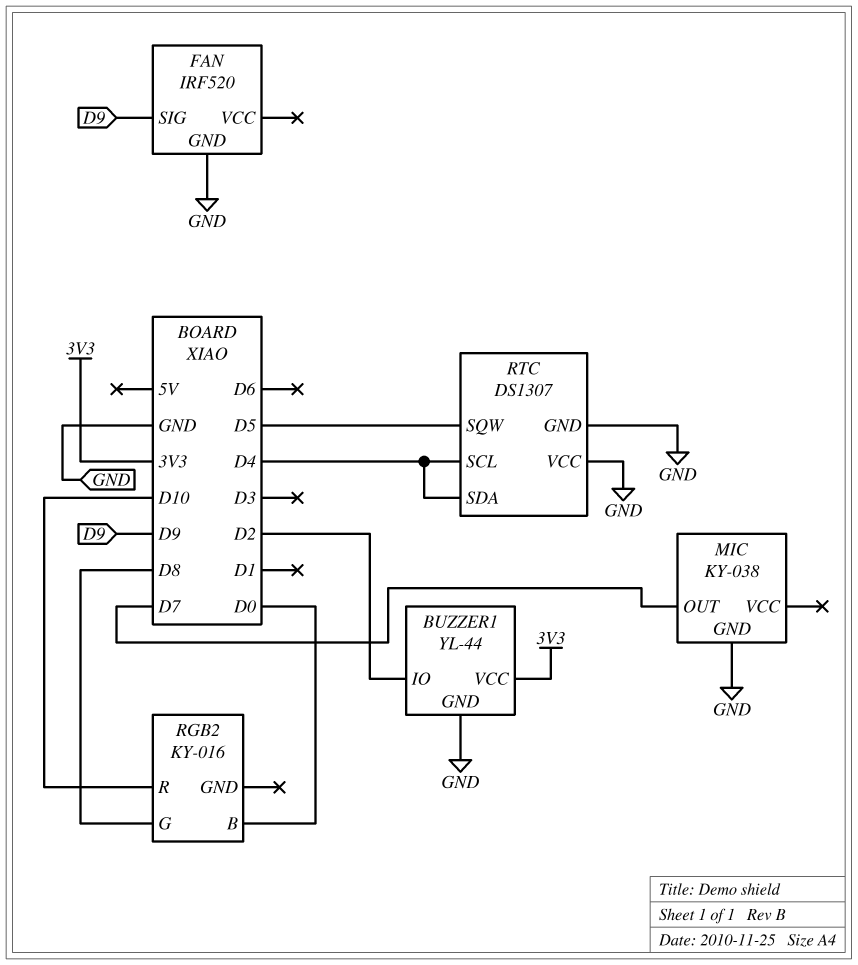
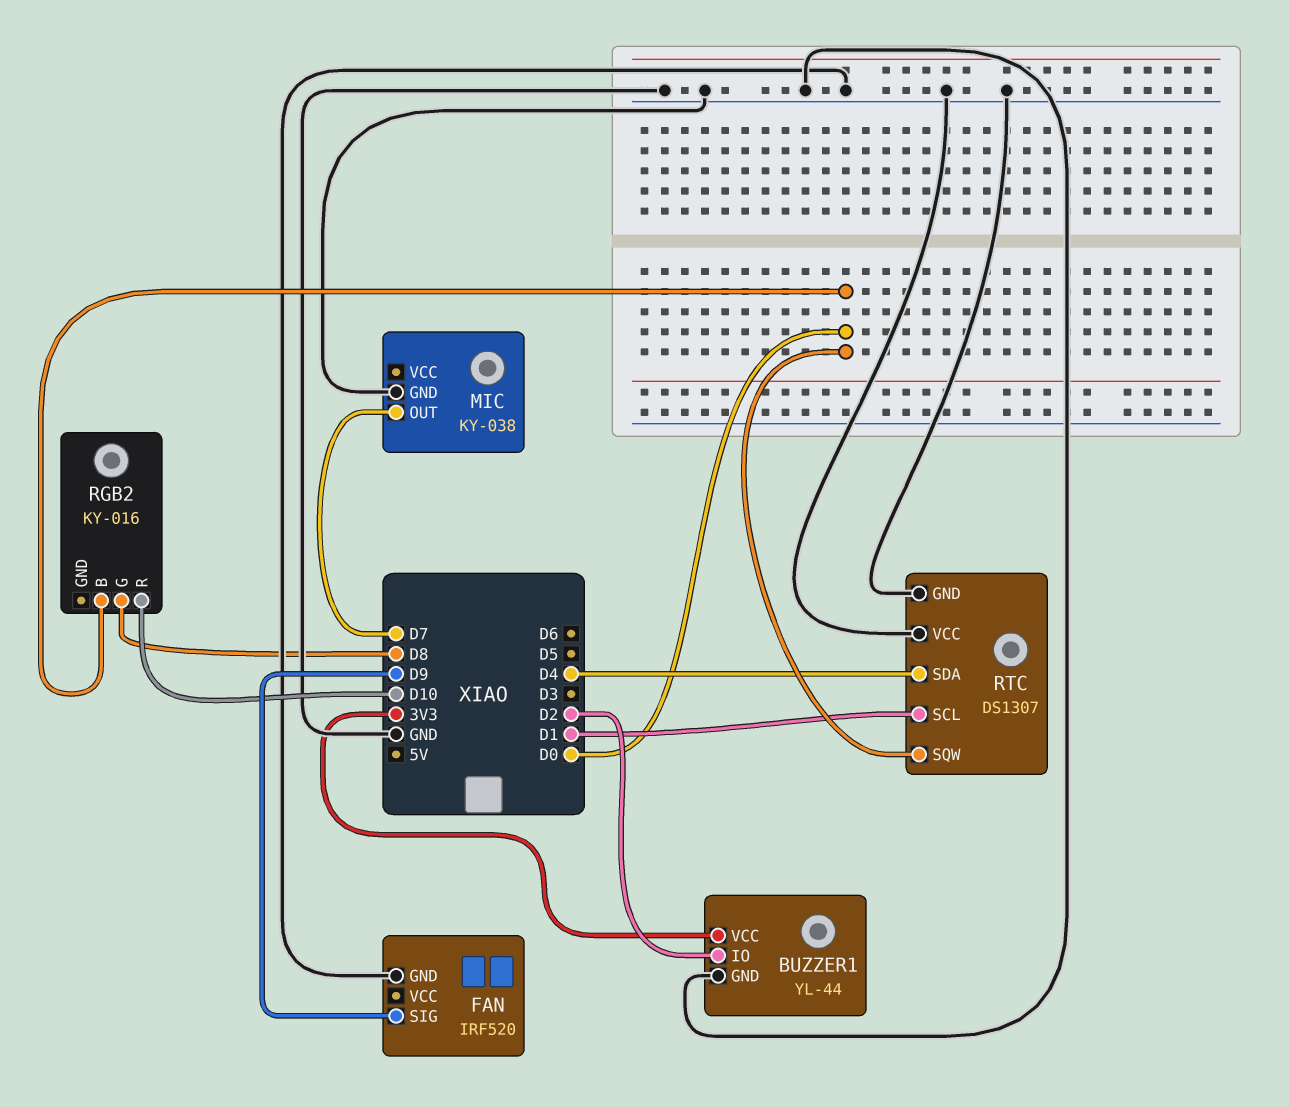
RTC pin SCL: D4 -> D1
RTC pin SQW: D5 -> D0

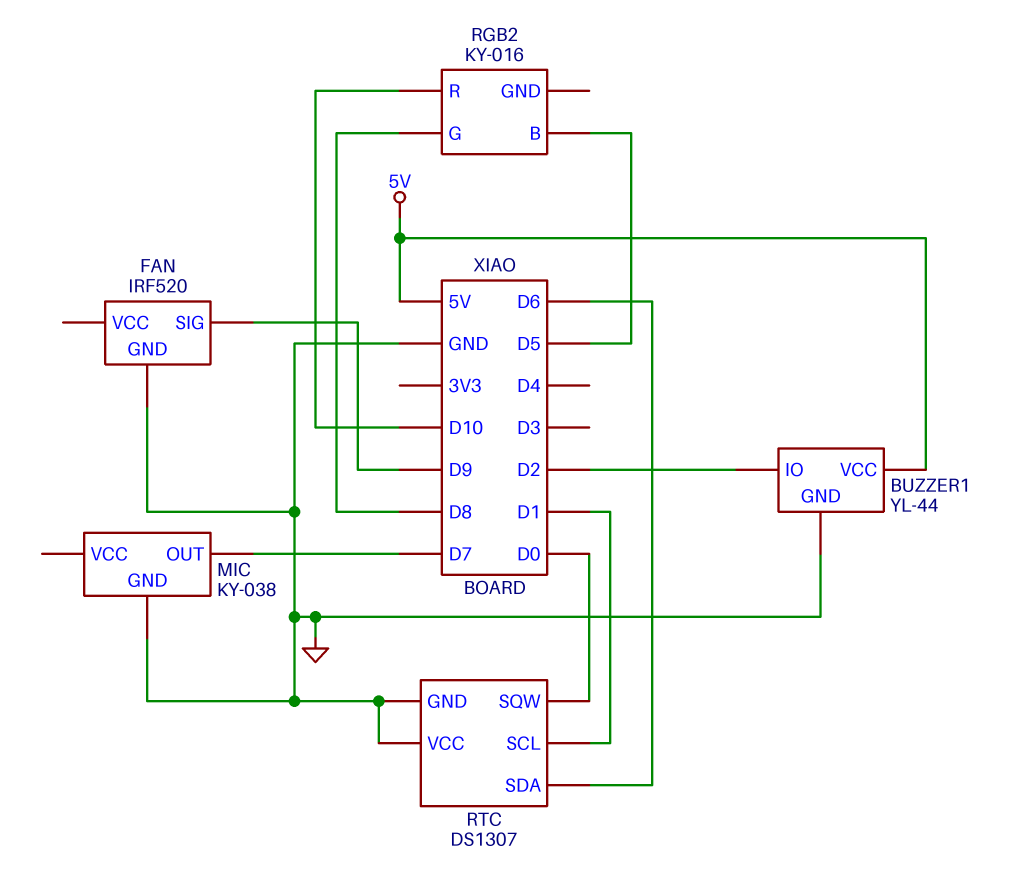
BUZZER1 pin VCC: 3V3 -> 5V
RGB2 pin B: D0 -> D5
RTC pin SDA: D4 -> D6

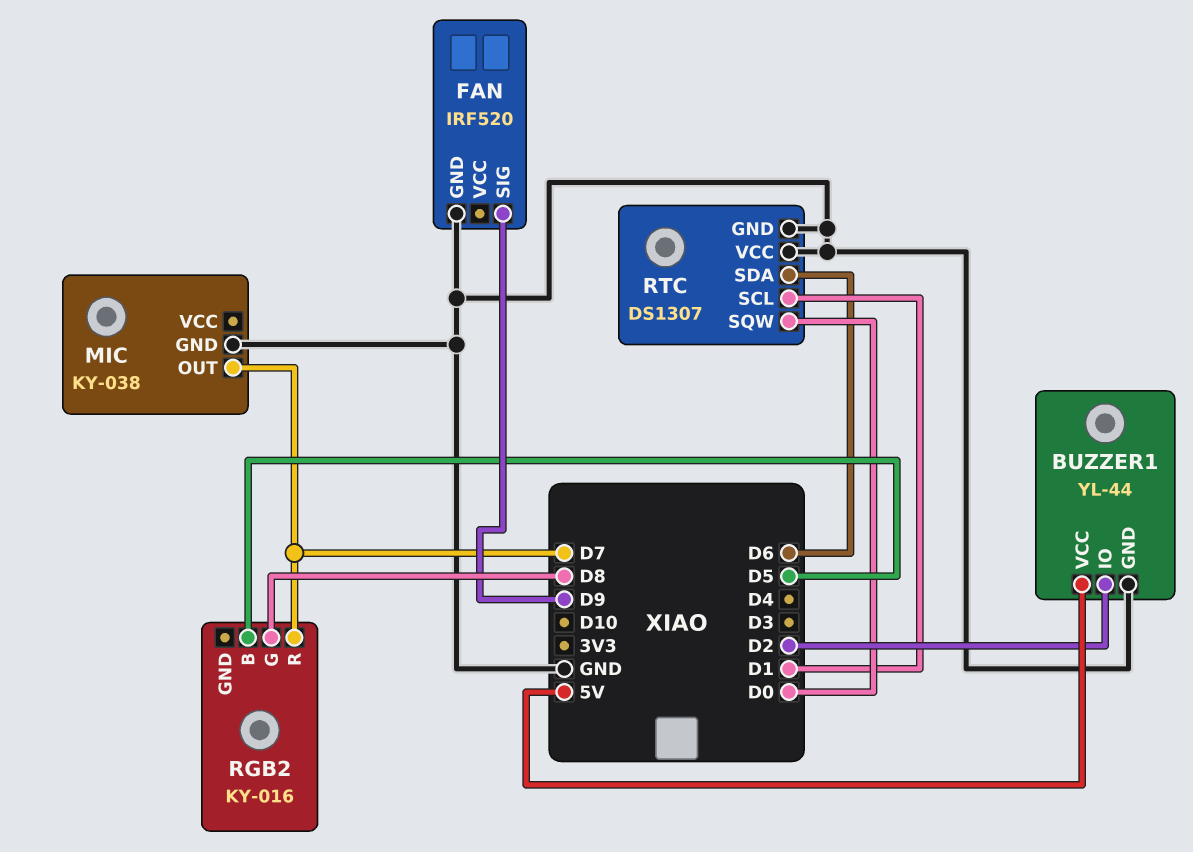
RGB2 pin R: D10 -> D7

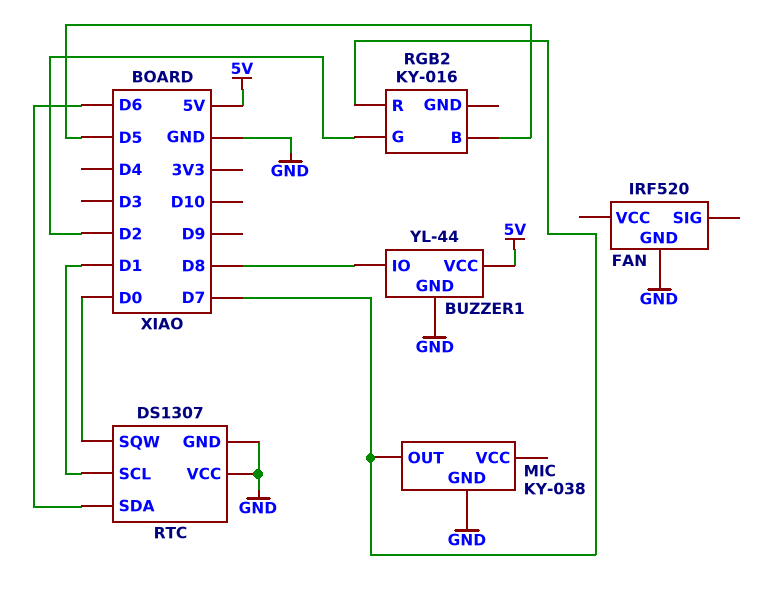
BUZZER1 pin IO: D2 -> D8
FAN pin SIG: D9 -> none
RGB2 pin G: D8 -> D2

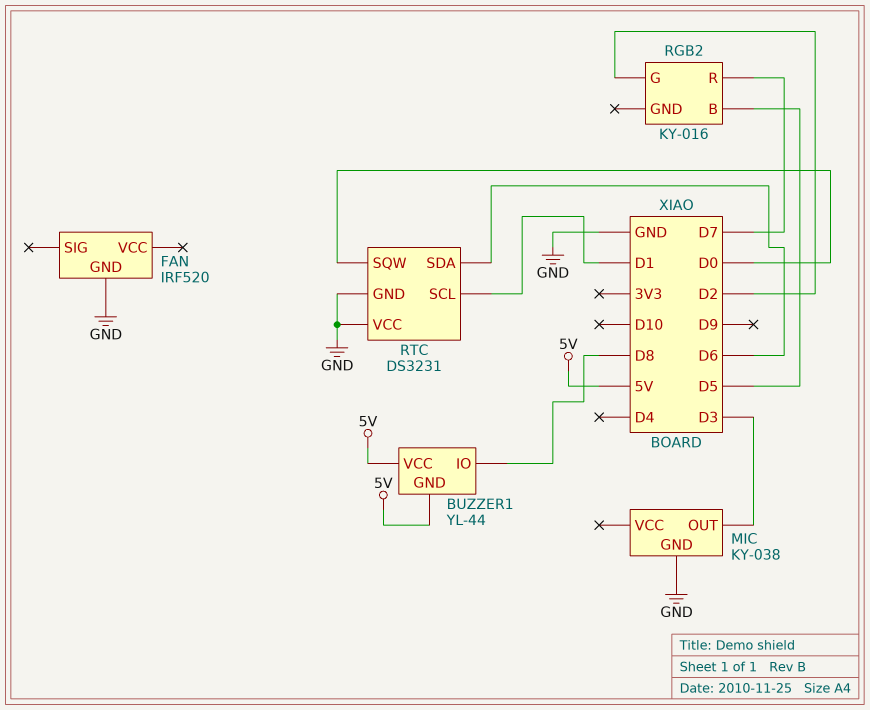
BUZZER1 pin GND: GND -> 5V
MIC pin OUT: D7 -> D3
RTC: DS1307 -> DS3231

